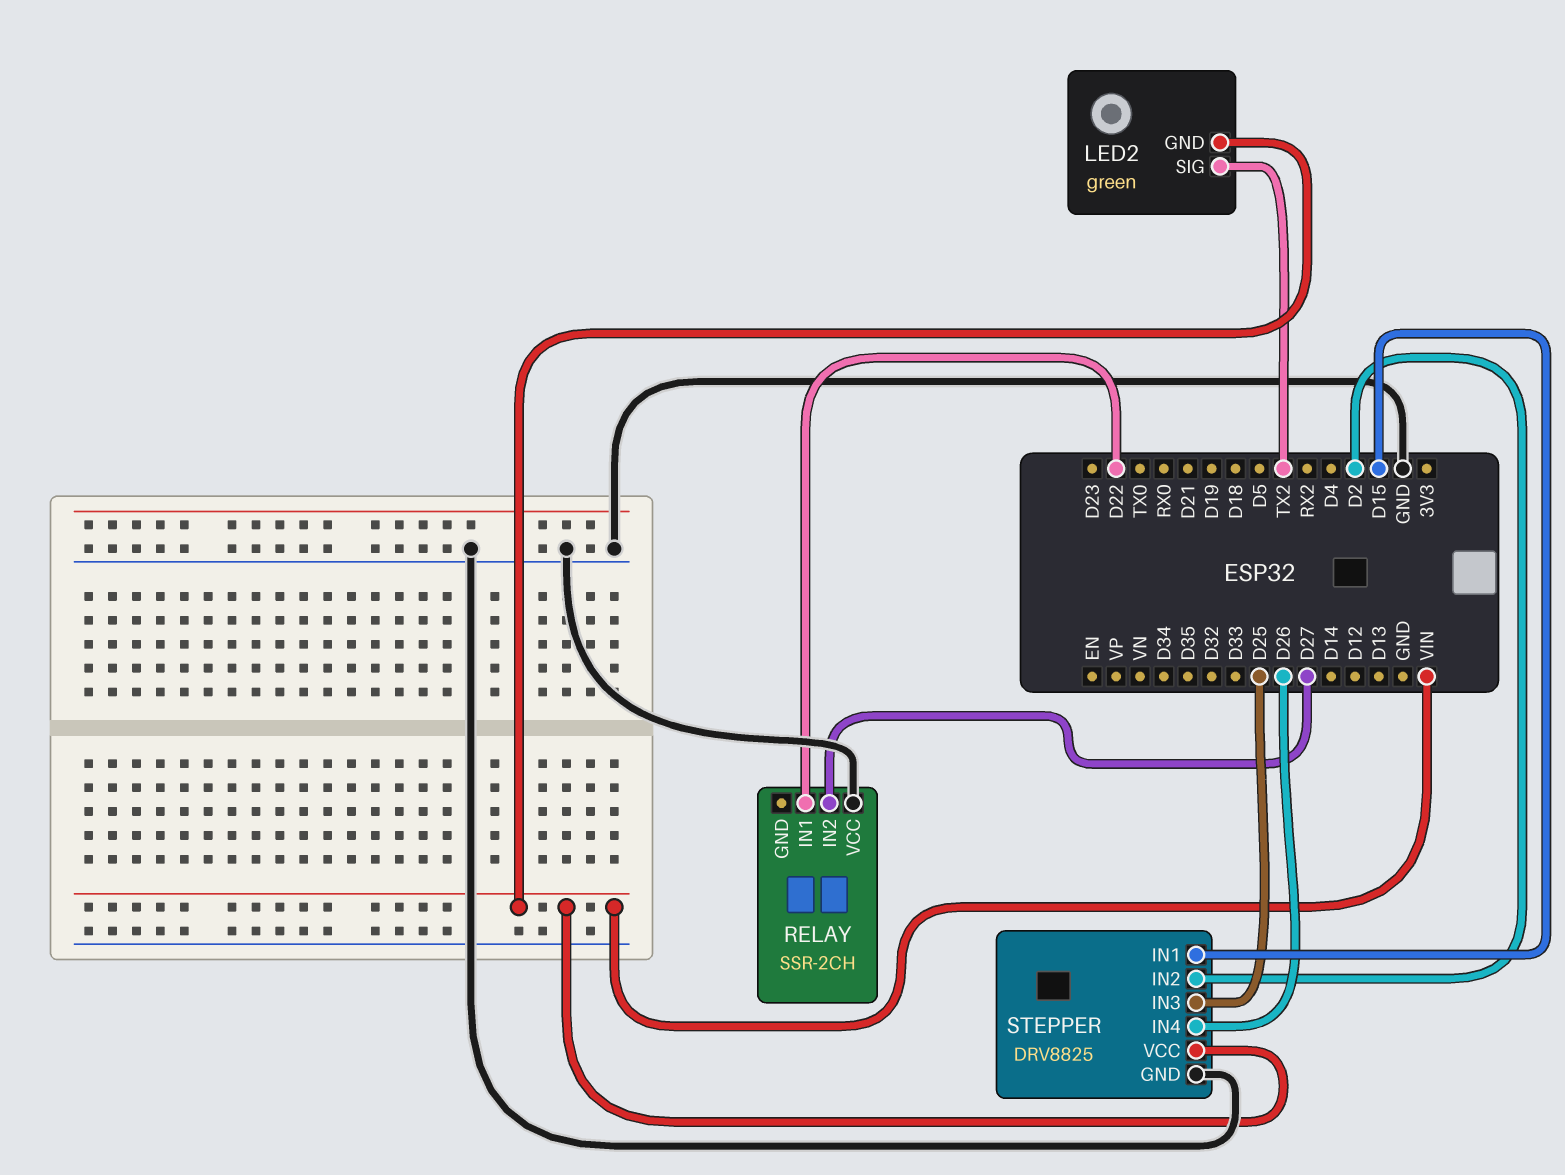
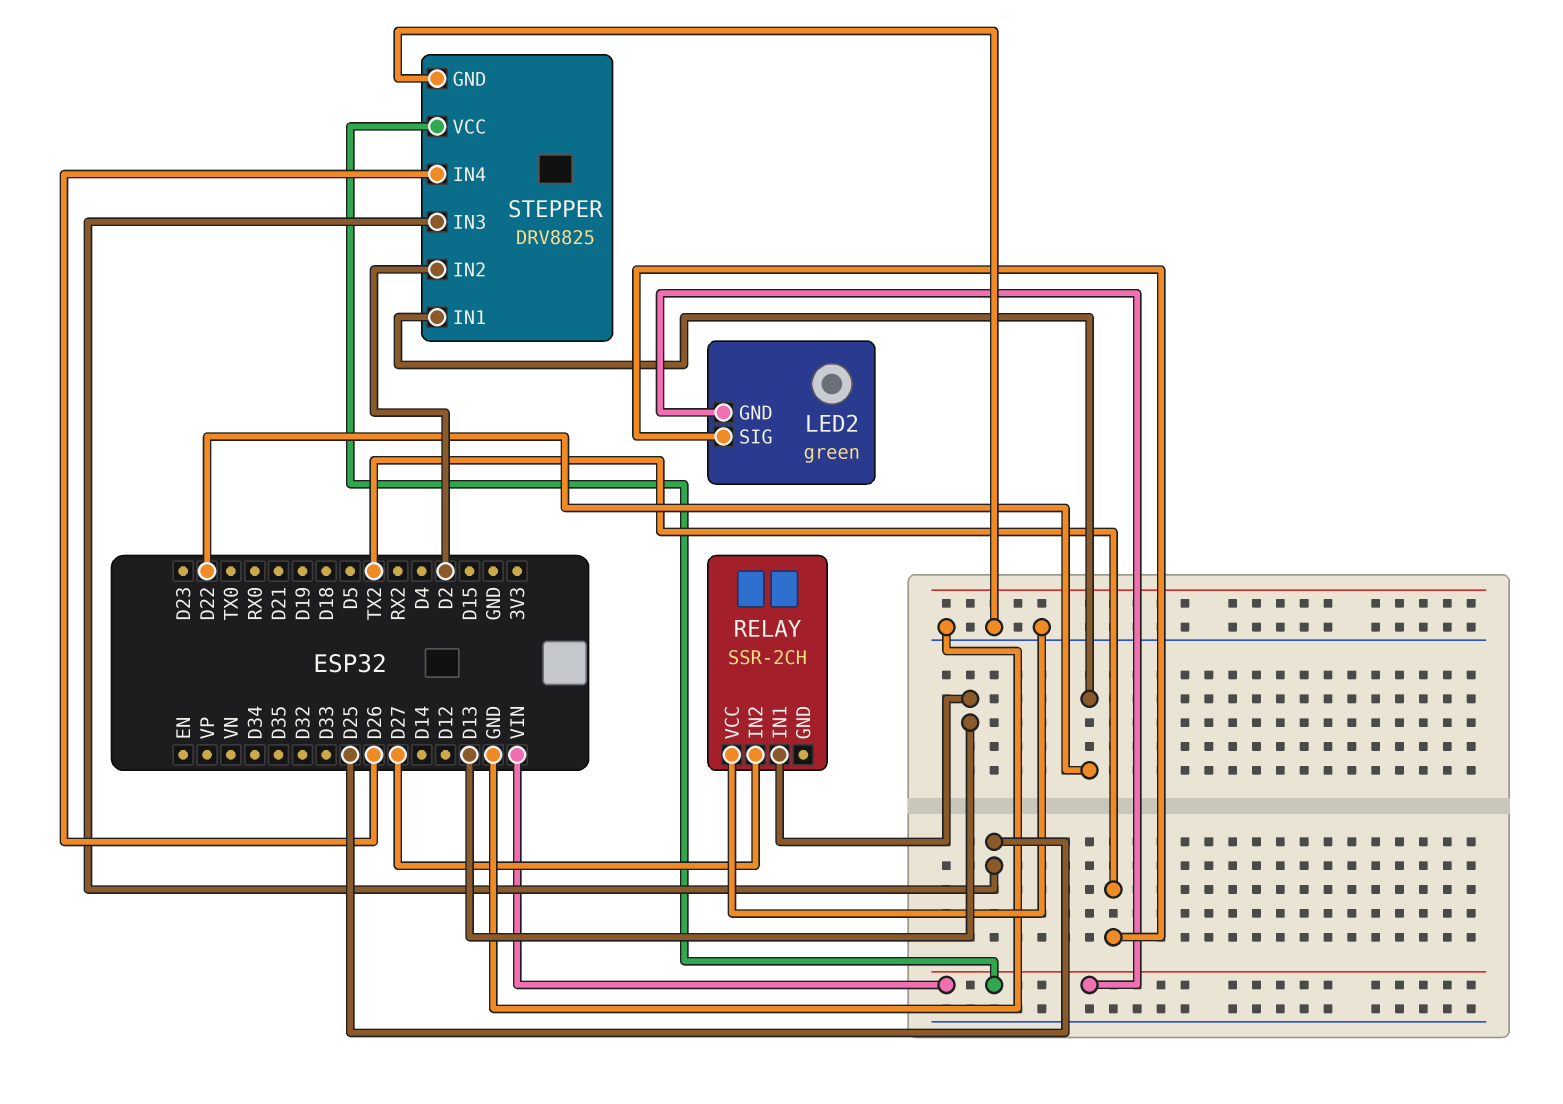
RELAY pin IN1: D22 -> D13
STEPPER pin IN1: D15 -> D22

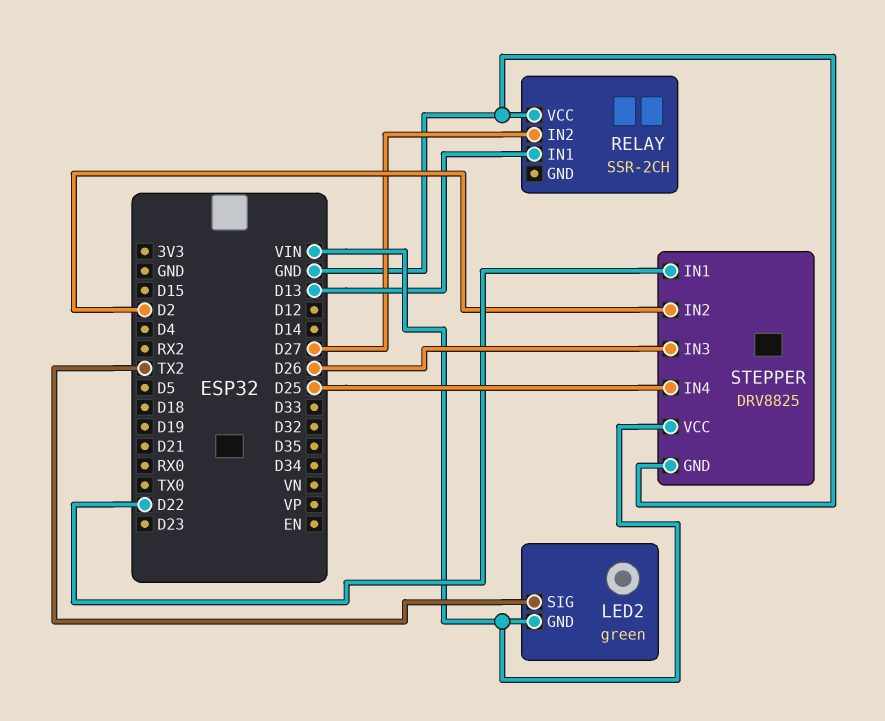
STEPPER pin IN3: D25 -> D26
STEPPER pin IN4: D26 -> D25

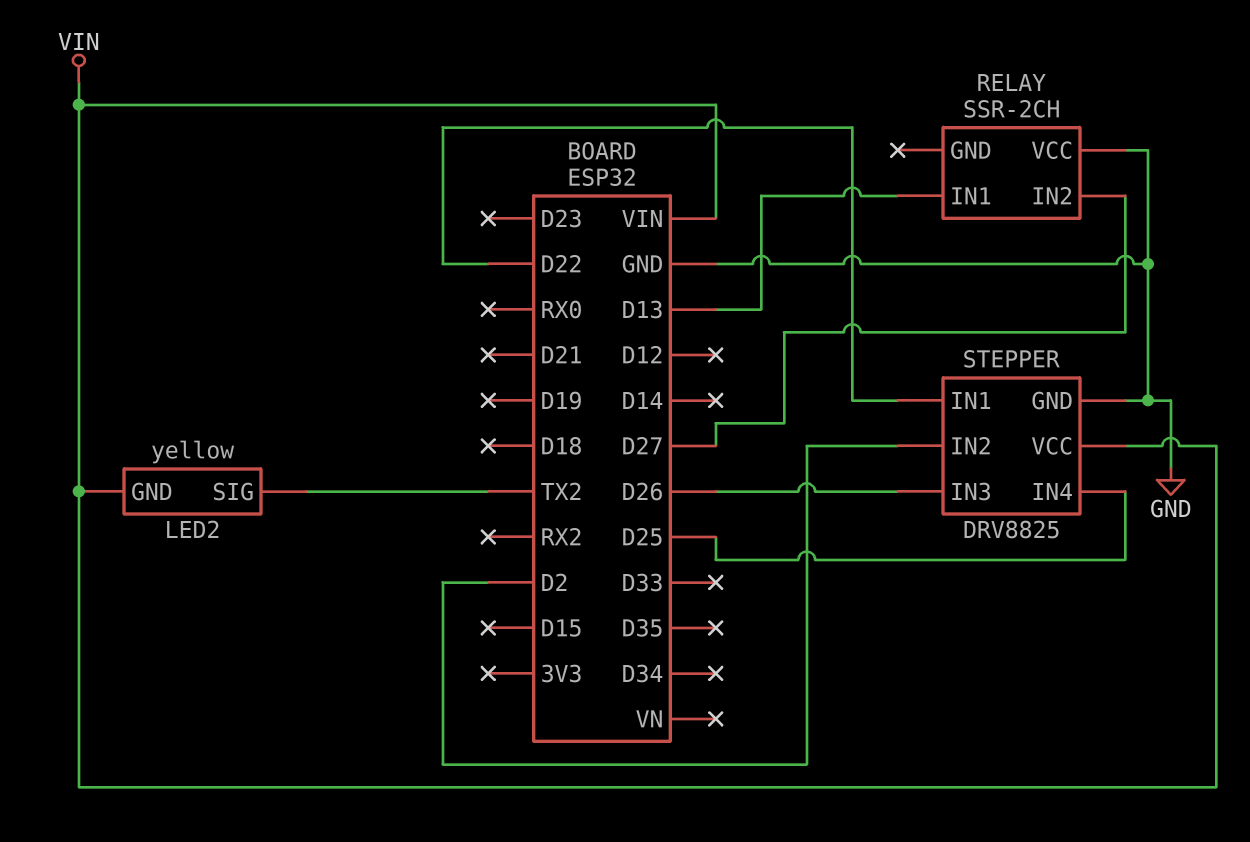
LED2: green -> yellow

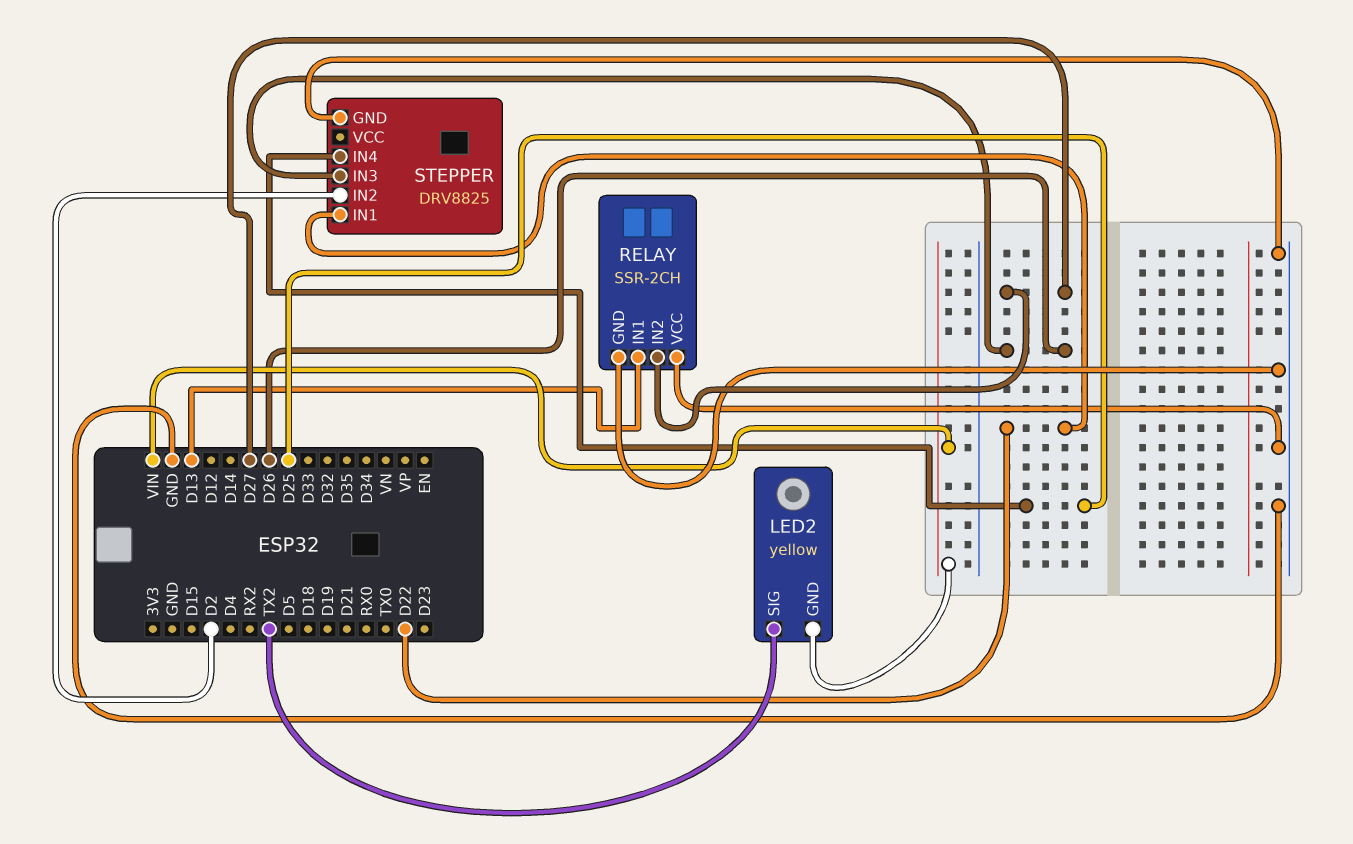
RELAY pin GND: none -> GND
STEPPER pin VCC: VIN -> none

